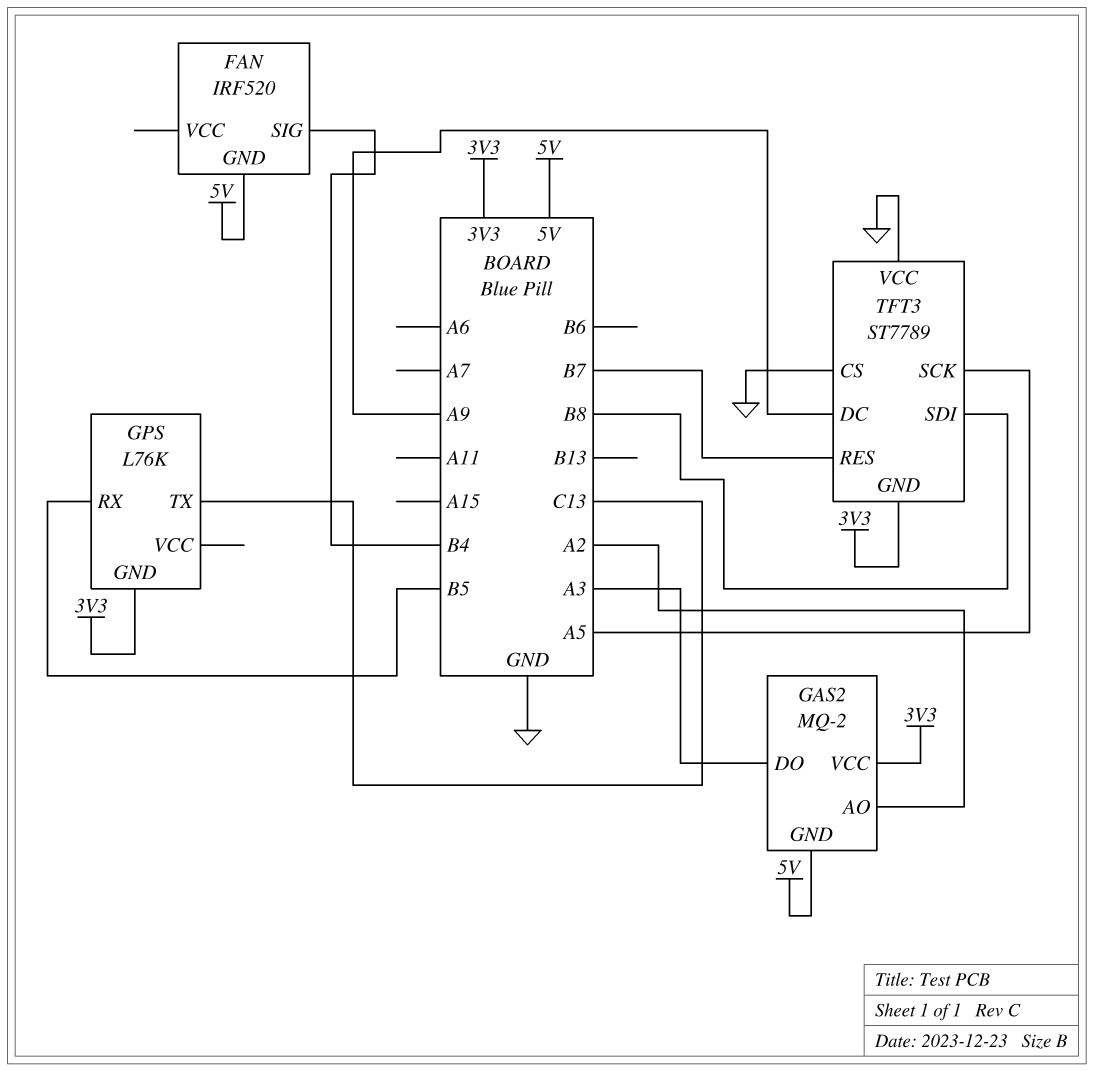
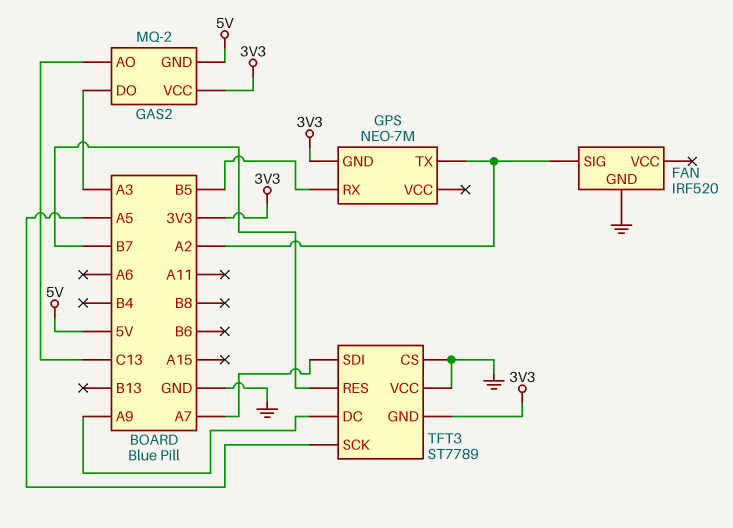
FAN pin GND: 5V -> GND
FAN pin SIG: B4 -> A2
GAS2 pin AO: A2 -> C13
GPS: L76K -> NEO-7M
GPS pin TX: C13 -> A2
TFT3 pin SDI: B8 -> A7

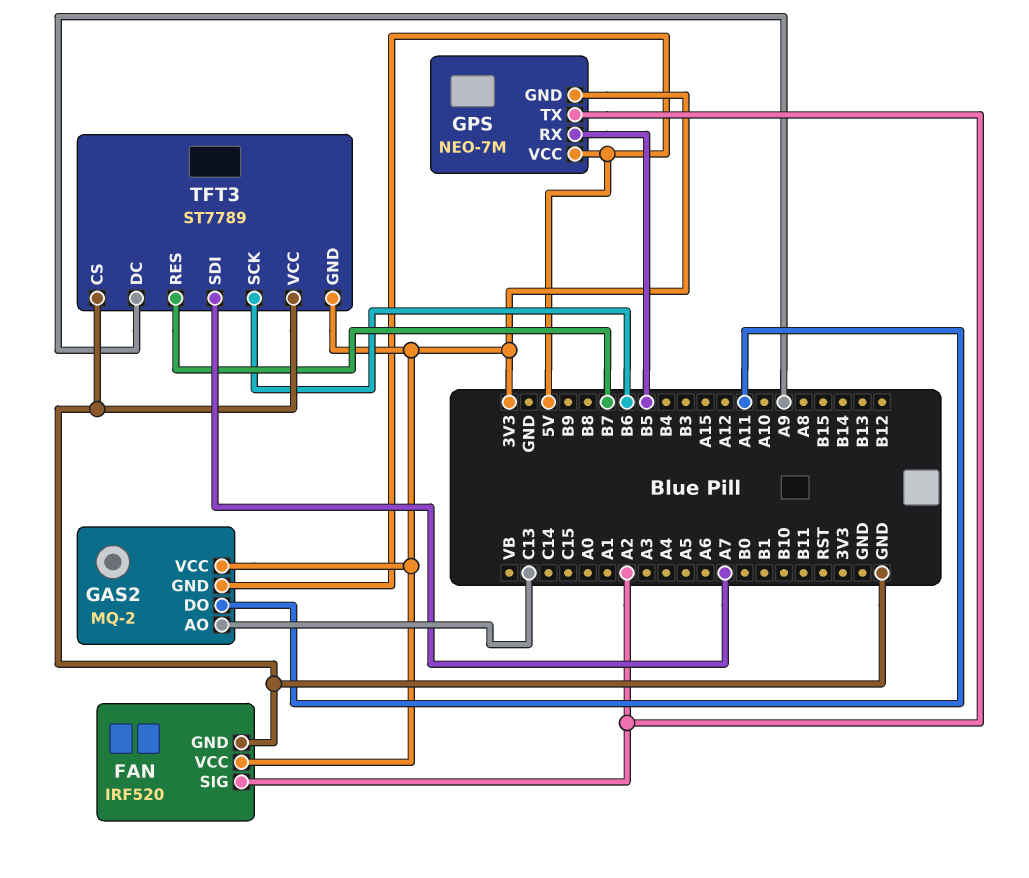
FAN pin VCC: none -> 3V3
GAS2 pin DO: A3 -> A11
GPS pin VCC: none -> 5V
TFT3 pin SCK: A5 -> B6

